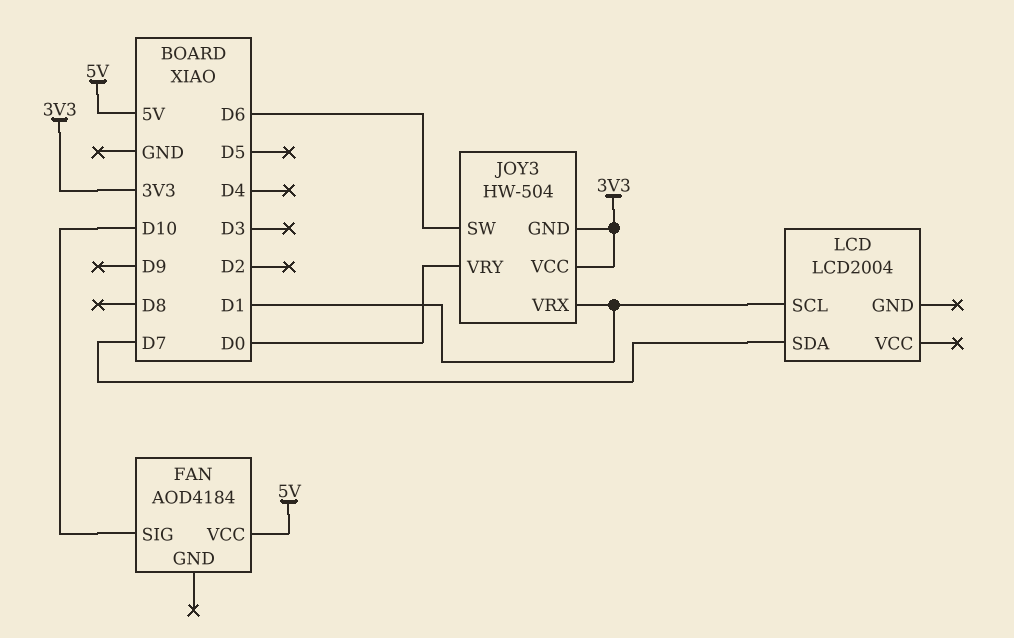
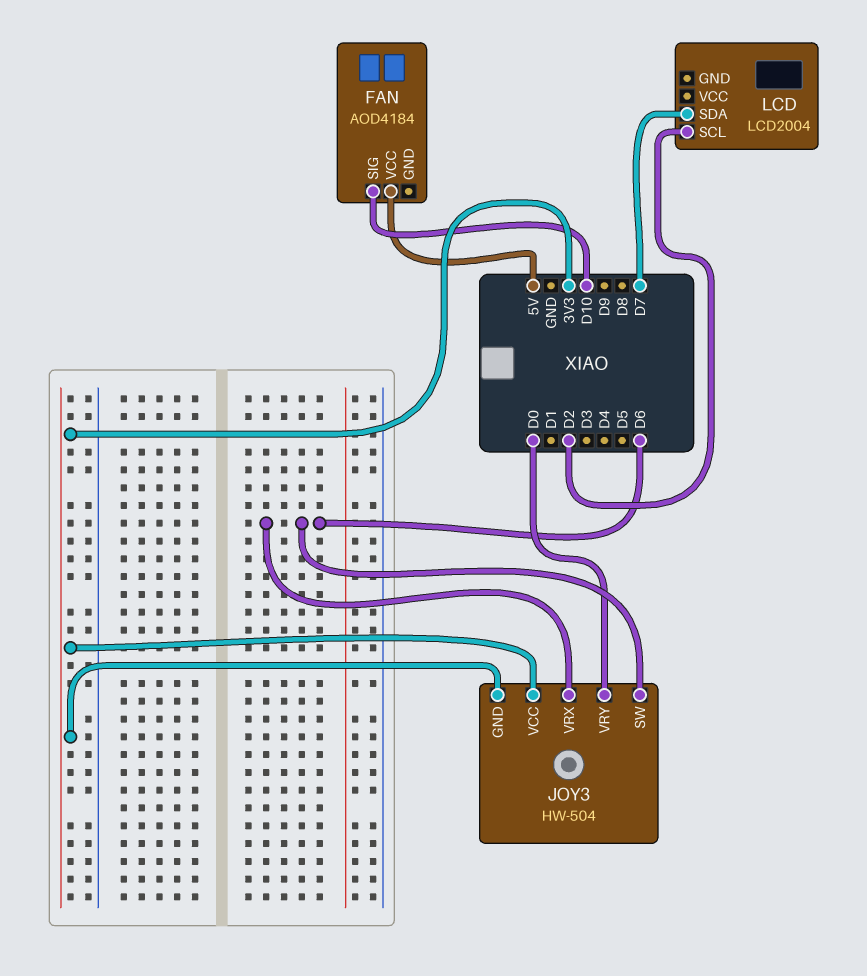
JOY3 pin VRX: D1 -> D6
LCD pin SCL: D1 -> D2

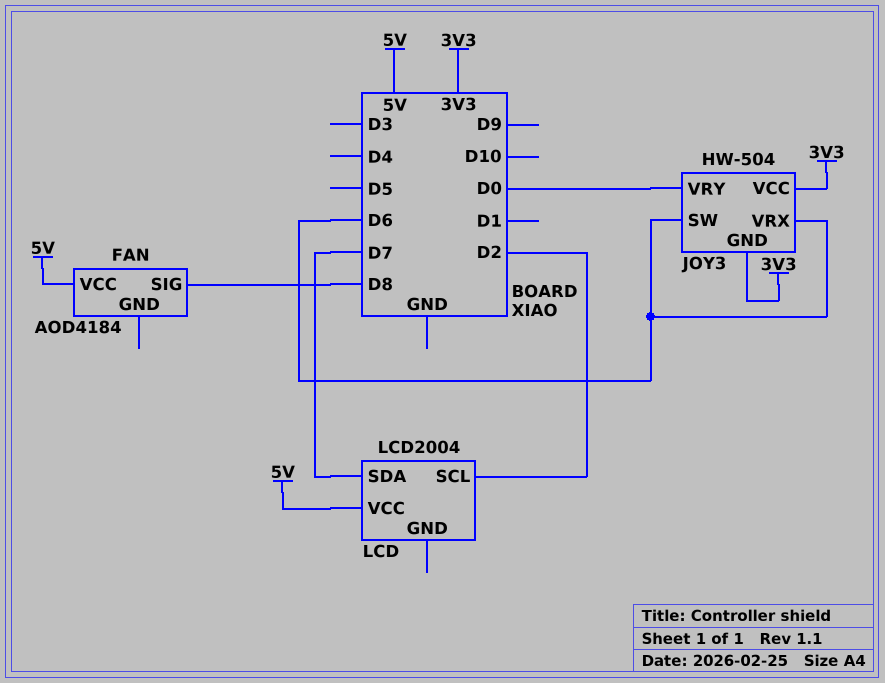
FAN pin SIG: D10 -> D8
LCD pin VCC: none -> 5V

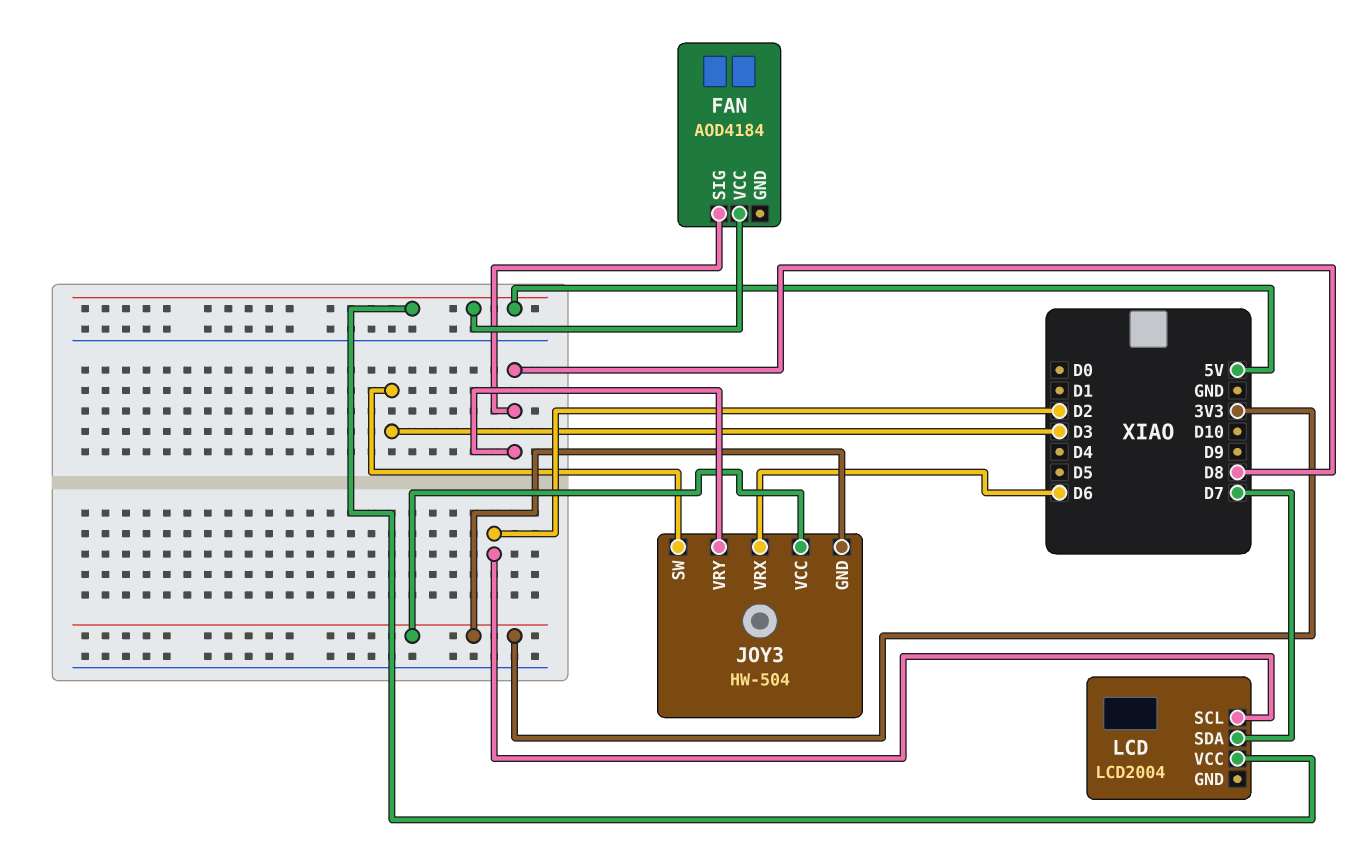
JOY3 pin SW: D6 -> D3
JOY3 pin VRY: D0 -> D8

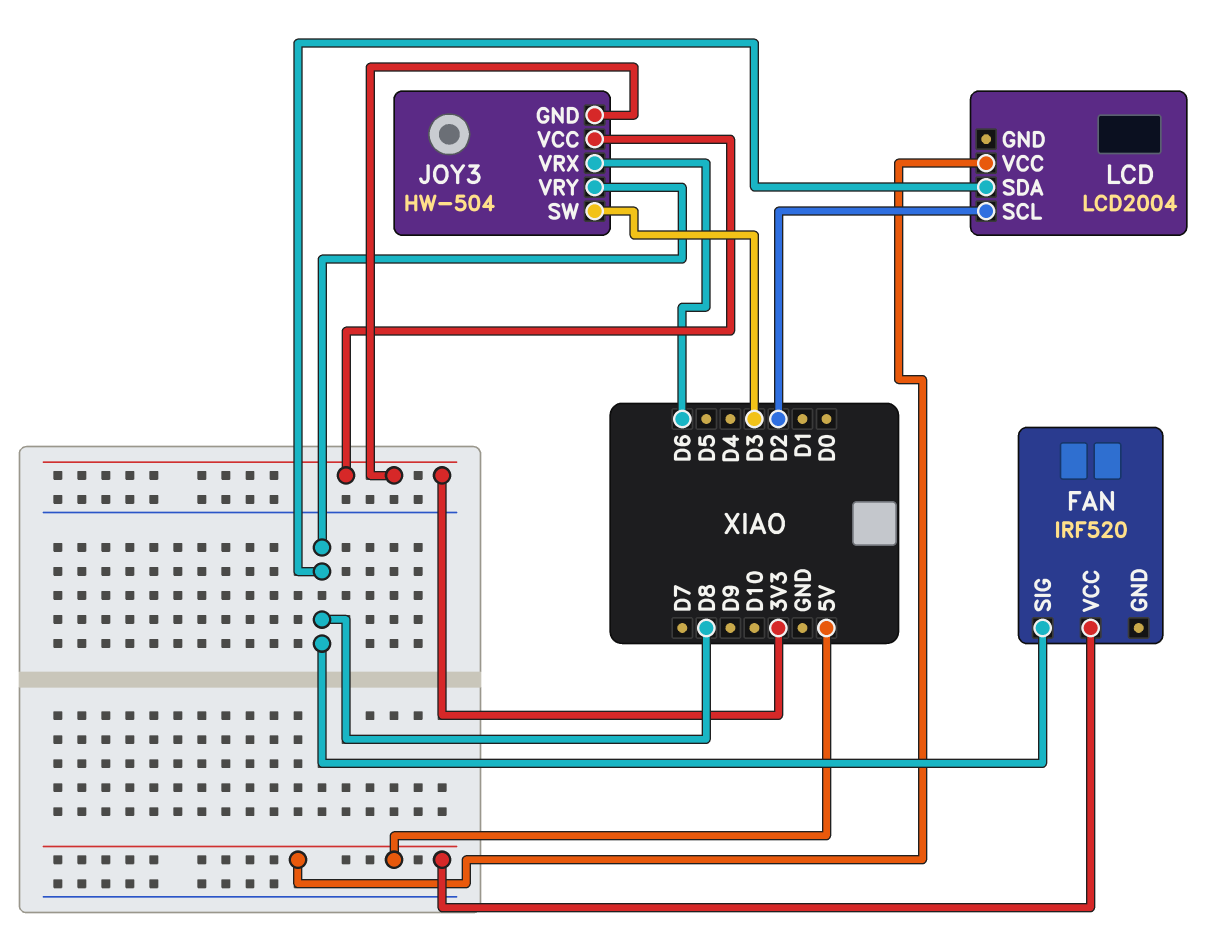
FAN: AOD4184 -> IRF520
LCD pin SDA: D7 -> D8

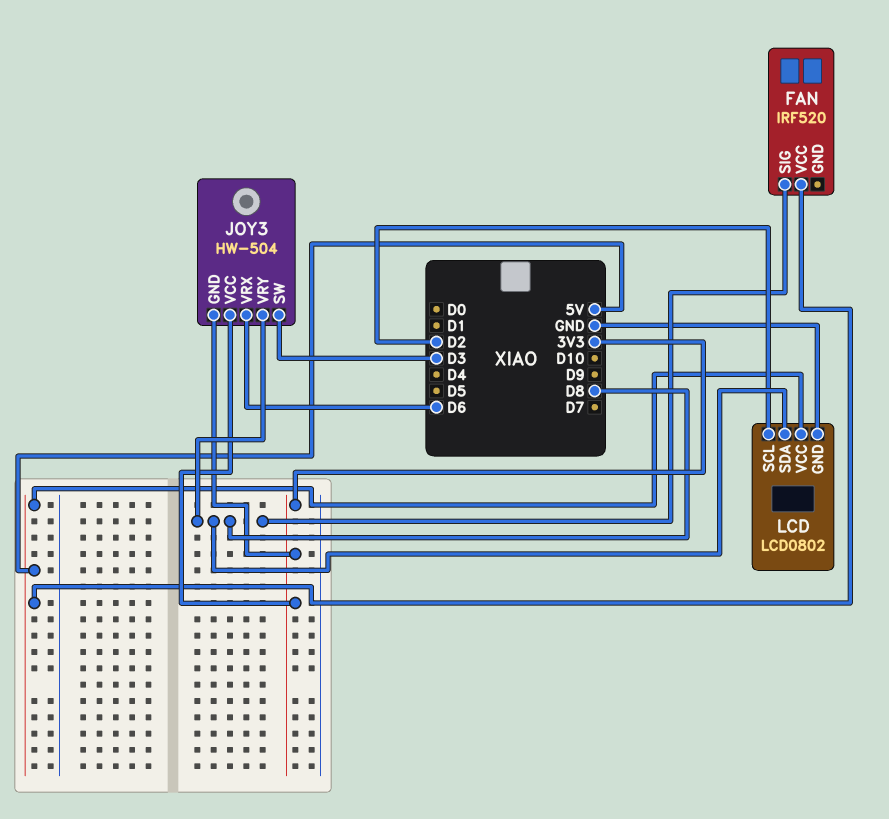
LCD: LCD2004 -> LCD0802
LCD pin GND: none -> GND

